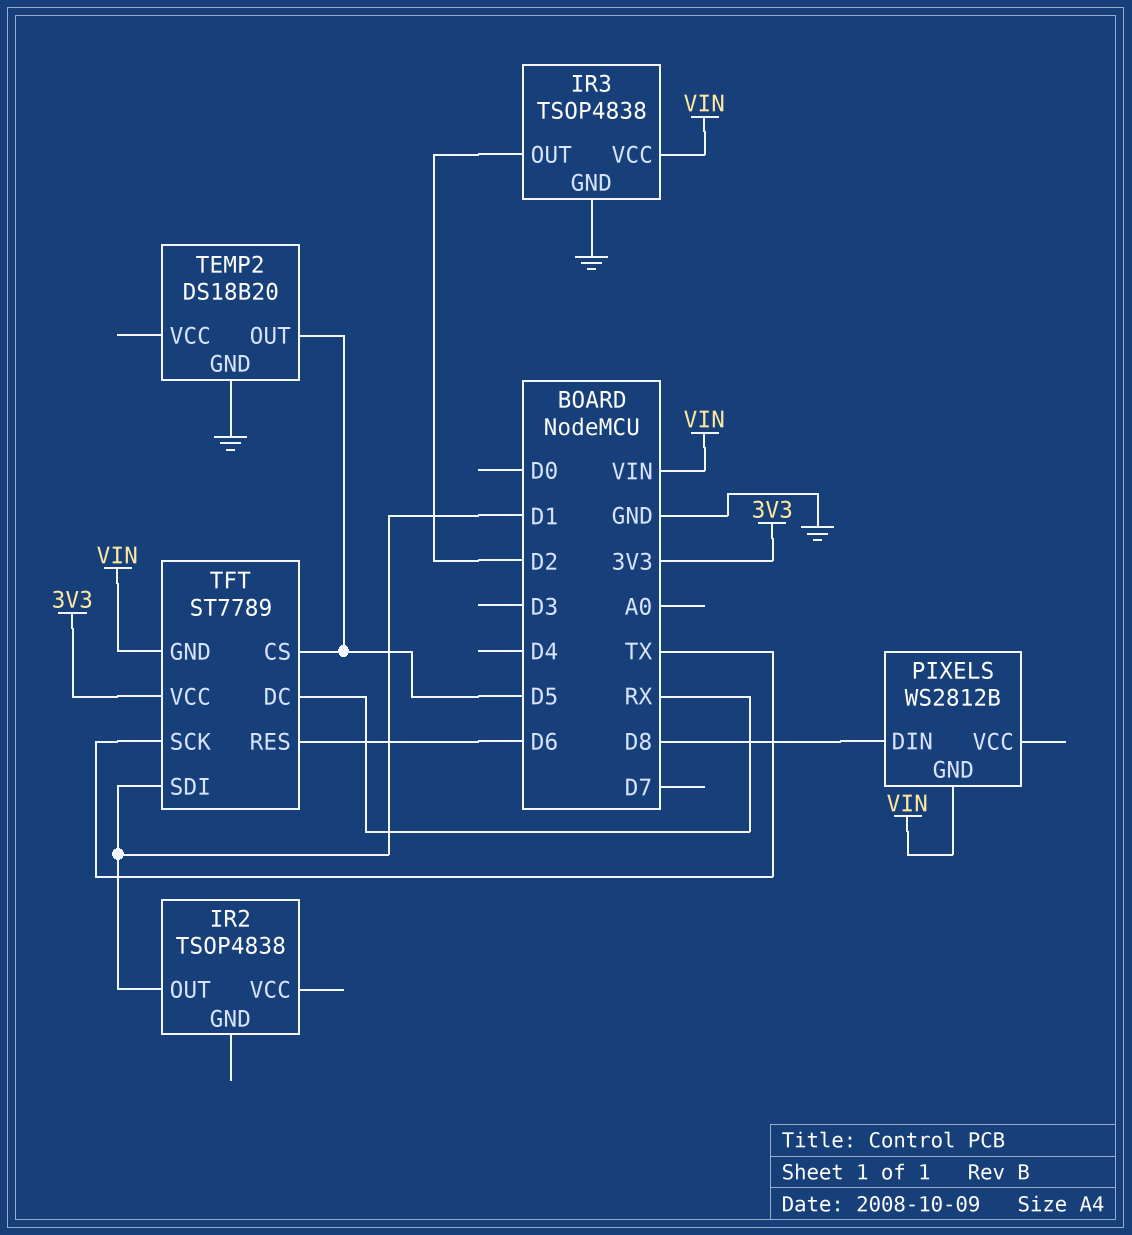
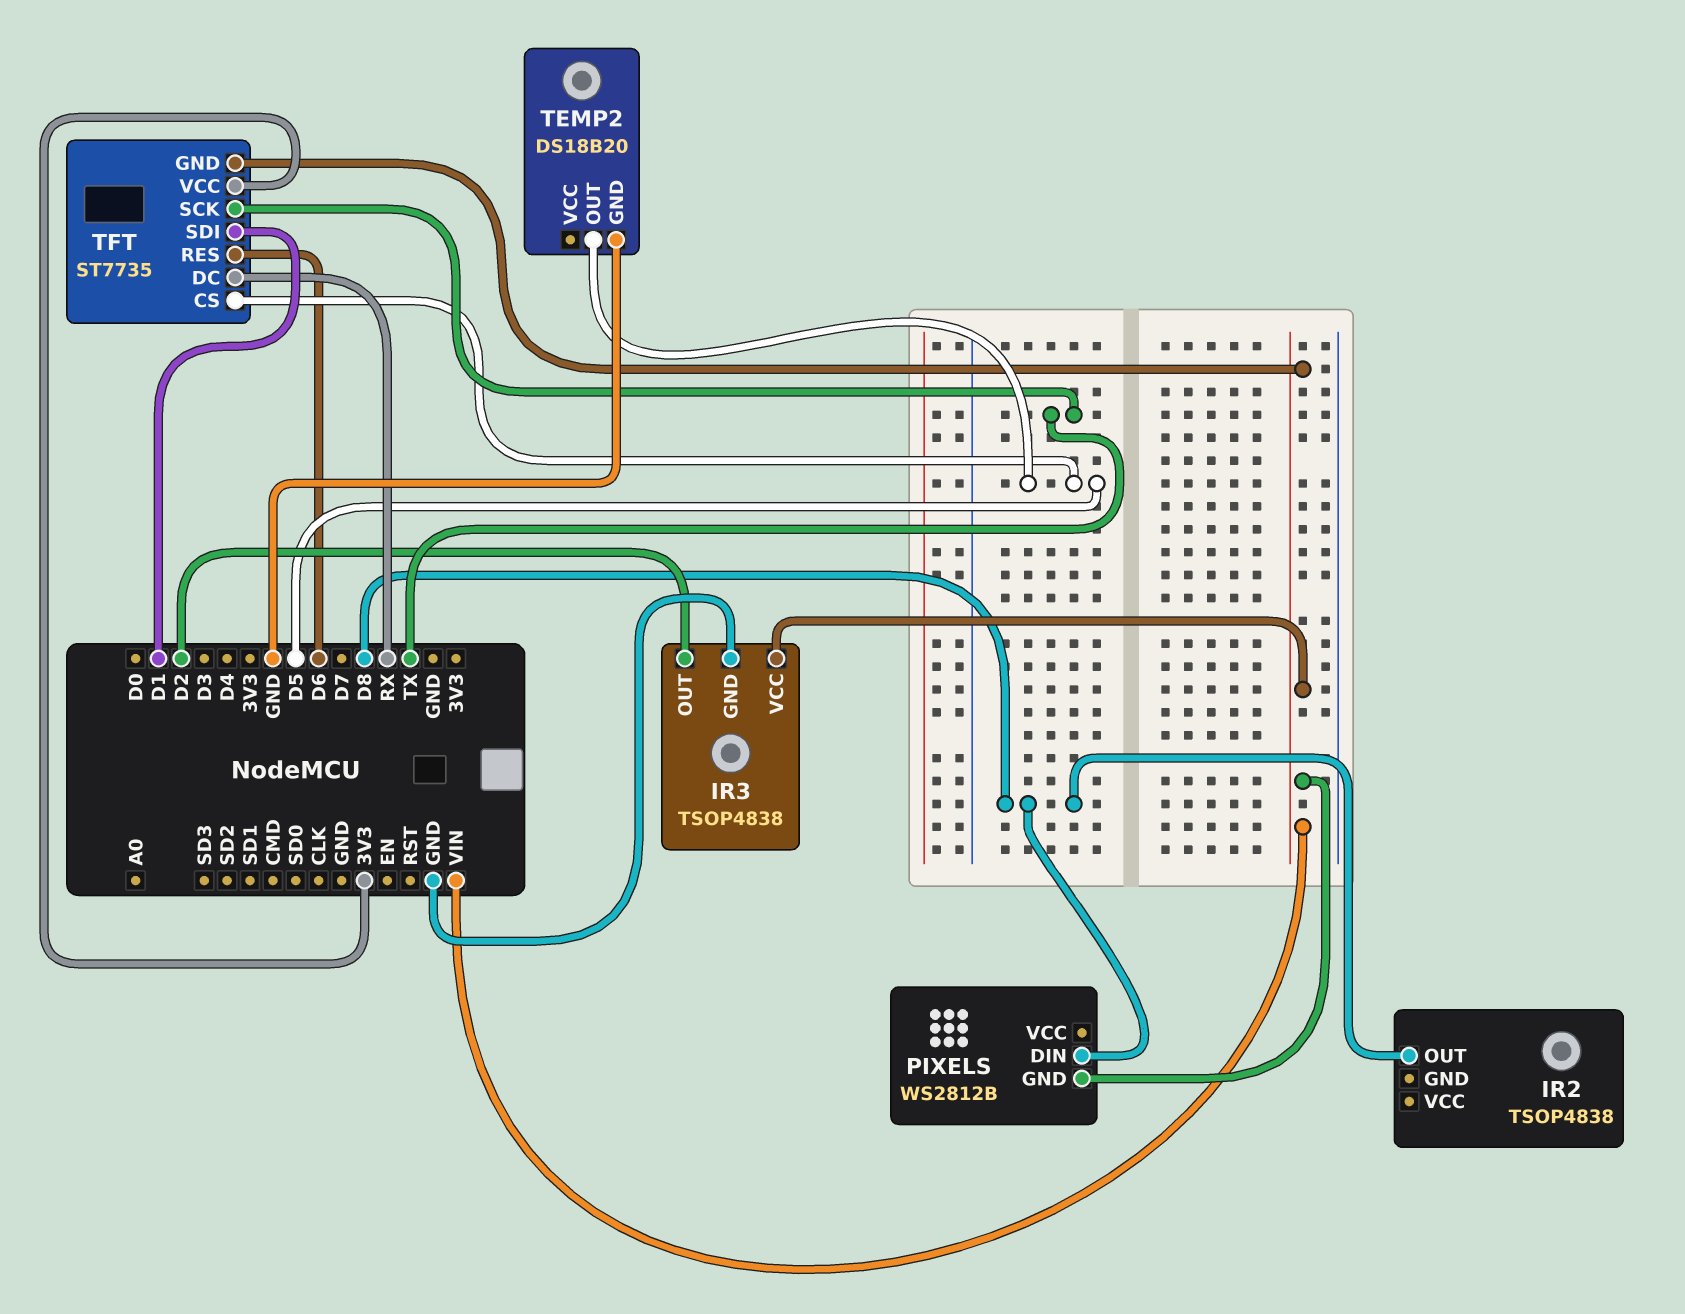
IR2 pin OUT: D1 -> D8
TFT: ST7789 -> ST7735

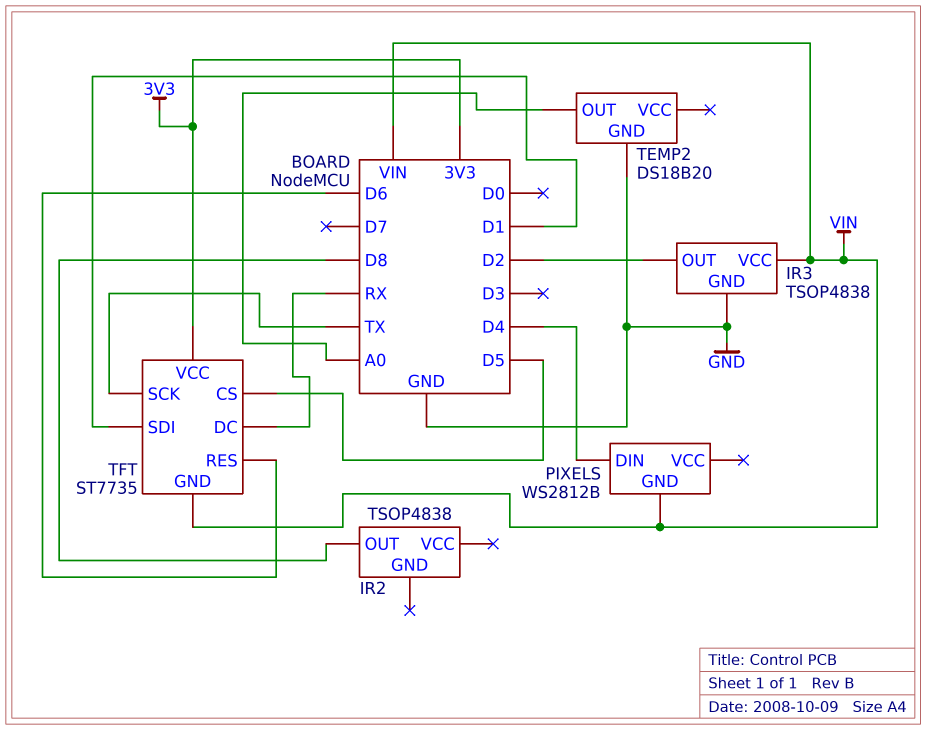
PIXELS pin DIN: D8 -> D4
TEMP2 pin OUT: D5 -> A0

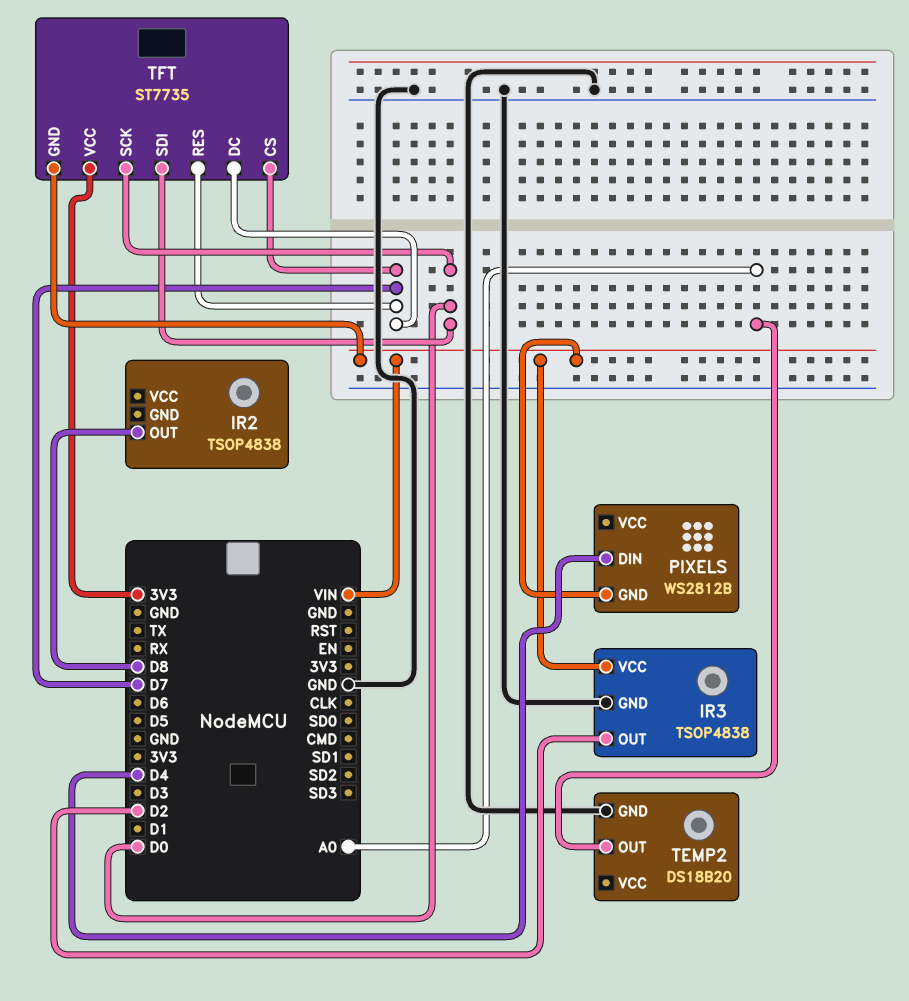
TFT pin CS: D5 -> D7
TFT pin DC: RX -> D7
TFT pin RES: D6 -> D7
TFT pin SCK: TX -> D0
TFT pin SDI: D1 -> D0

